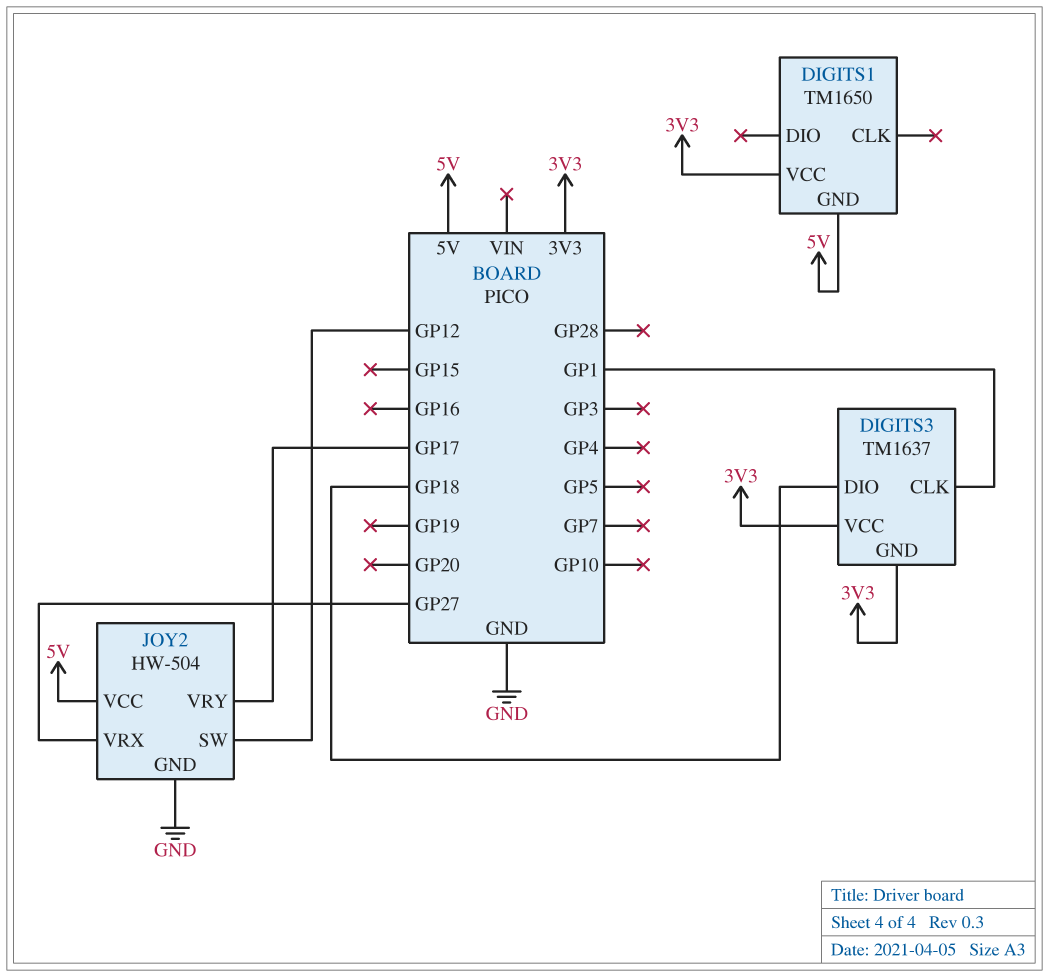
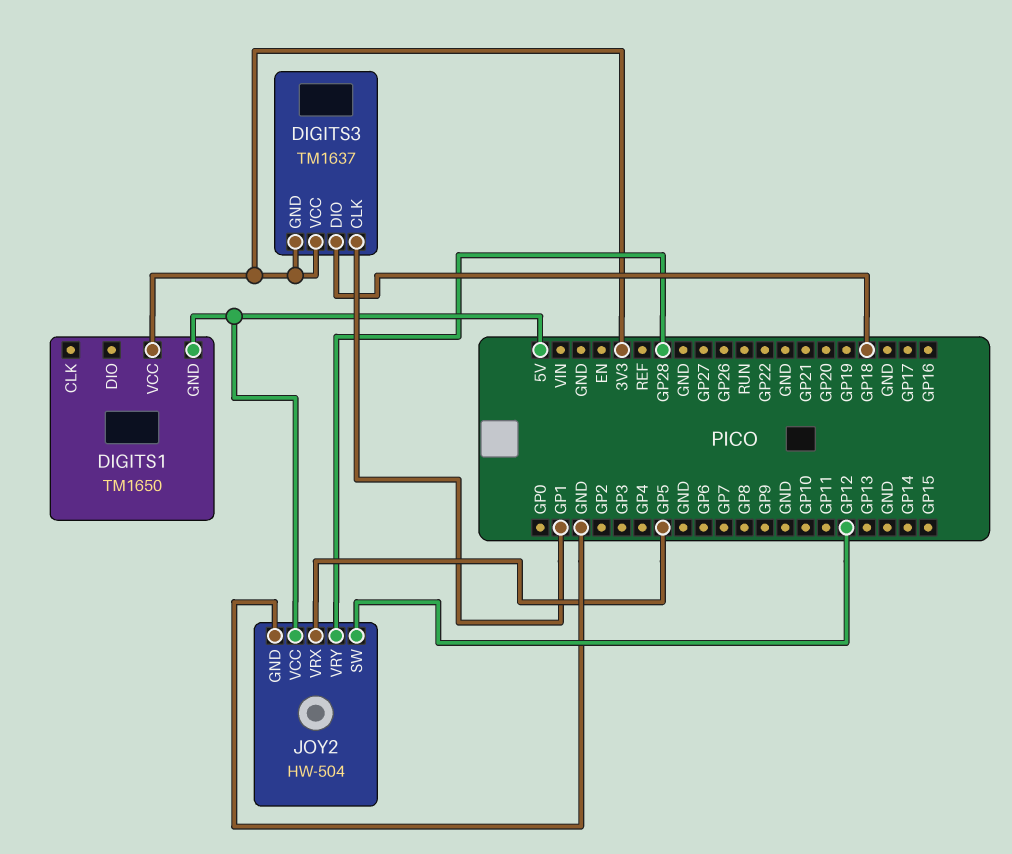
JOY2 pin VRX: GP27 -> GP5
JOY2 pin VRY: GP17 -> GP28

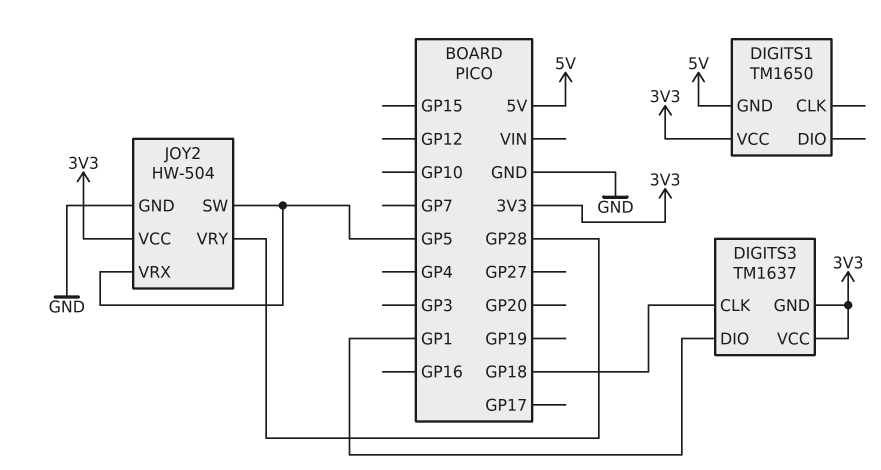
DIGITS3 pin CLK: GP1 -> GP18
DIGITS3 pin DIO: GP18 -> GP1
JOY2 pin SW: GP12 -> GP5
JOY2 pin VCC: 5V -> 3V3

